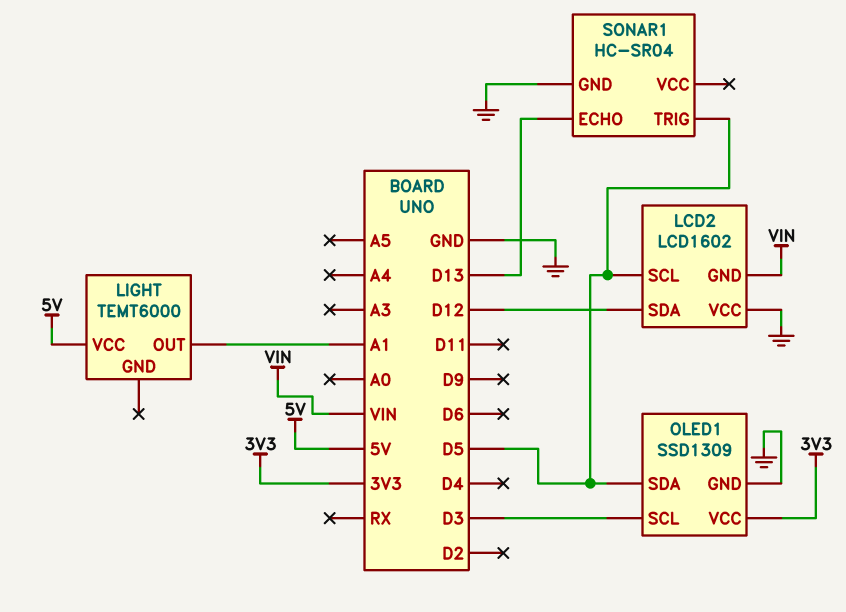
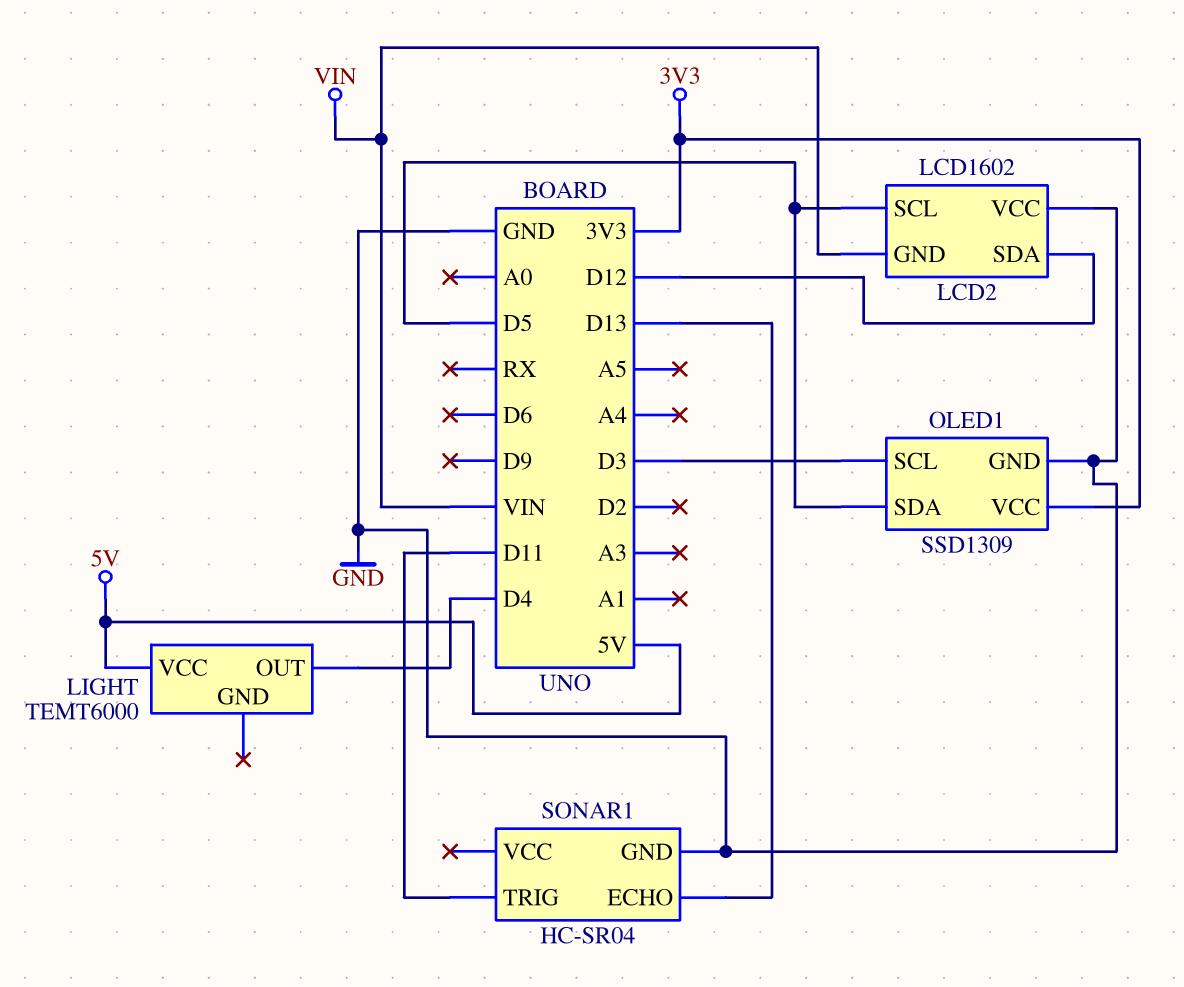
LIGHT pin OUT: A1 -> D4
SONAR1 pin TRIG: D5 -> D11

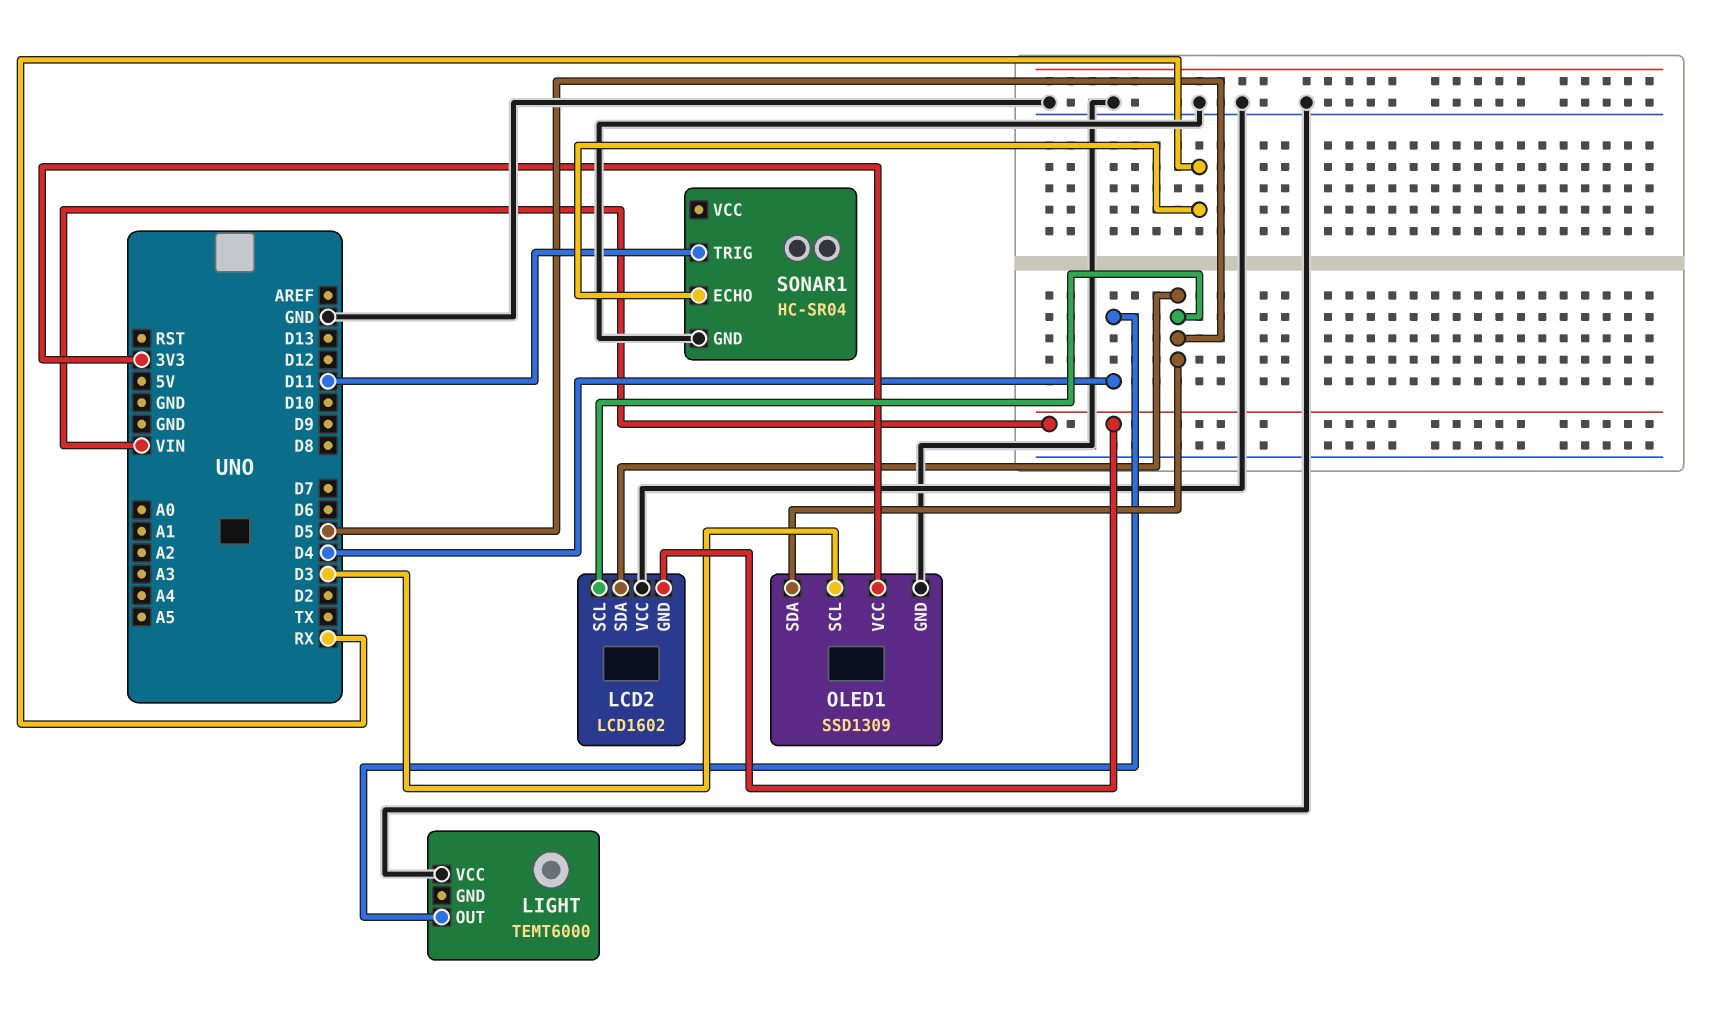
LCD2 pin SDA: D12 -> D5
LIGHT pin VCC: 5V -> GND
SONAR1 pin ECHO: D13 -> RX

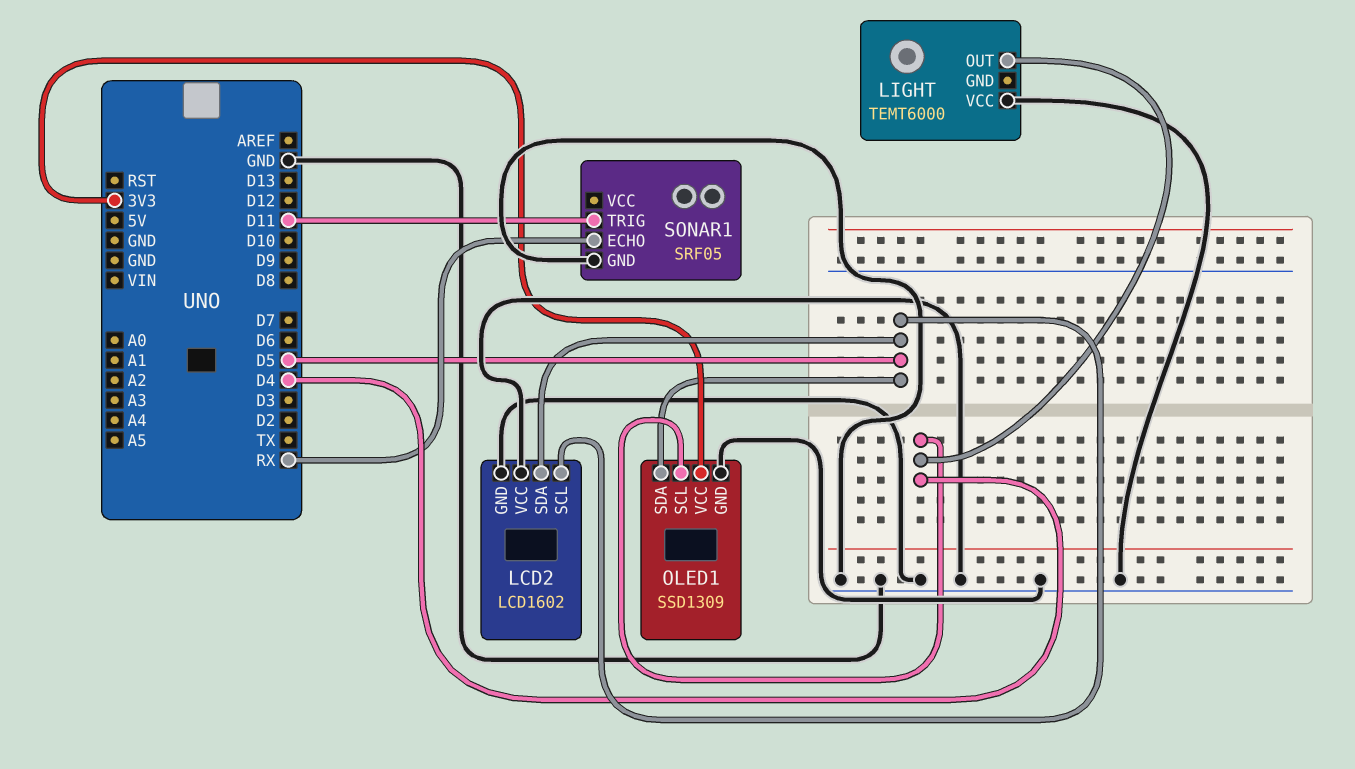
LCD2 pin GND: VIN -> GND
OLED1 pin SCL: D3 -> D4
SONAR1: HC-SR04 -> SRF05

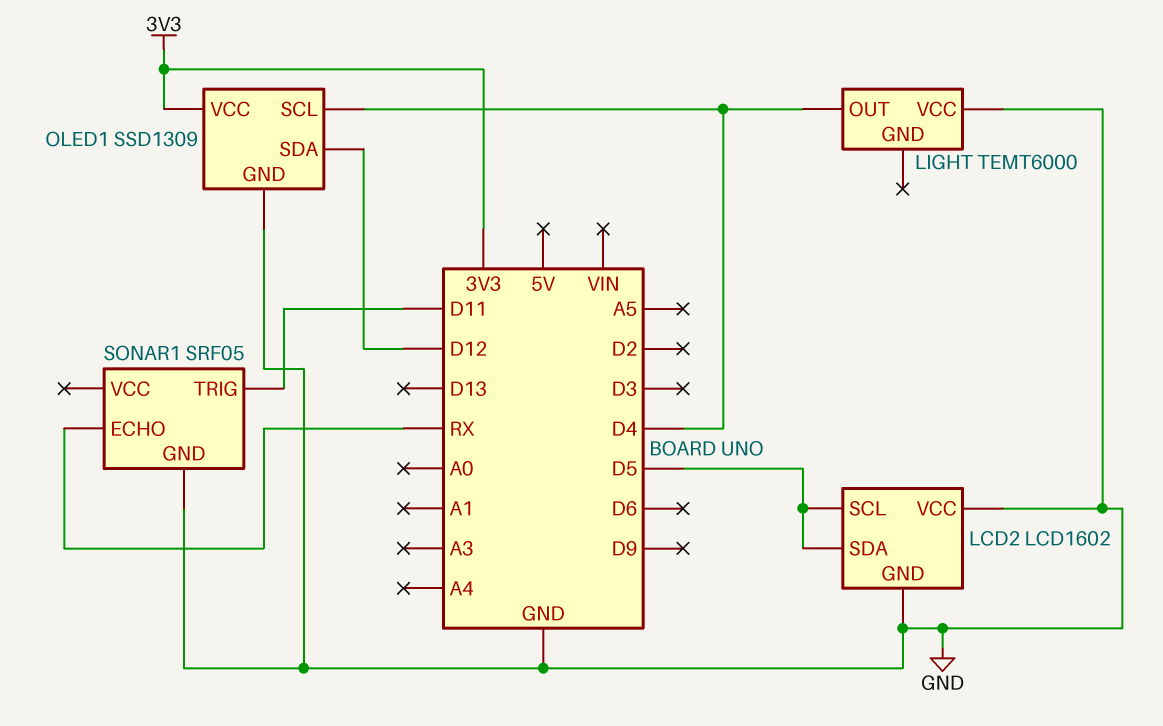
OLED1 pin SDA: D5 -> D12

